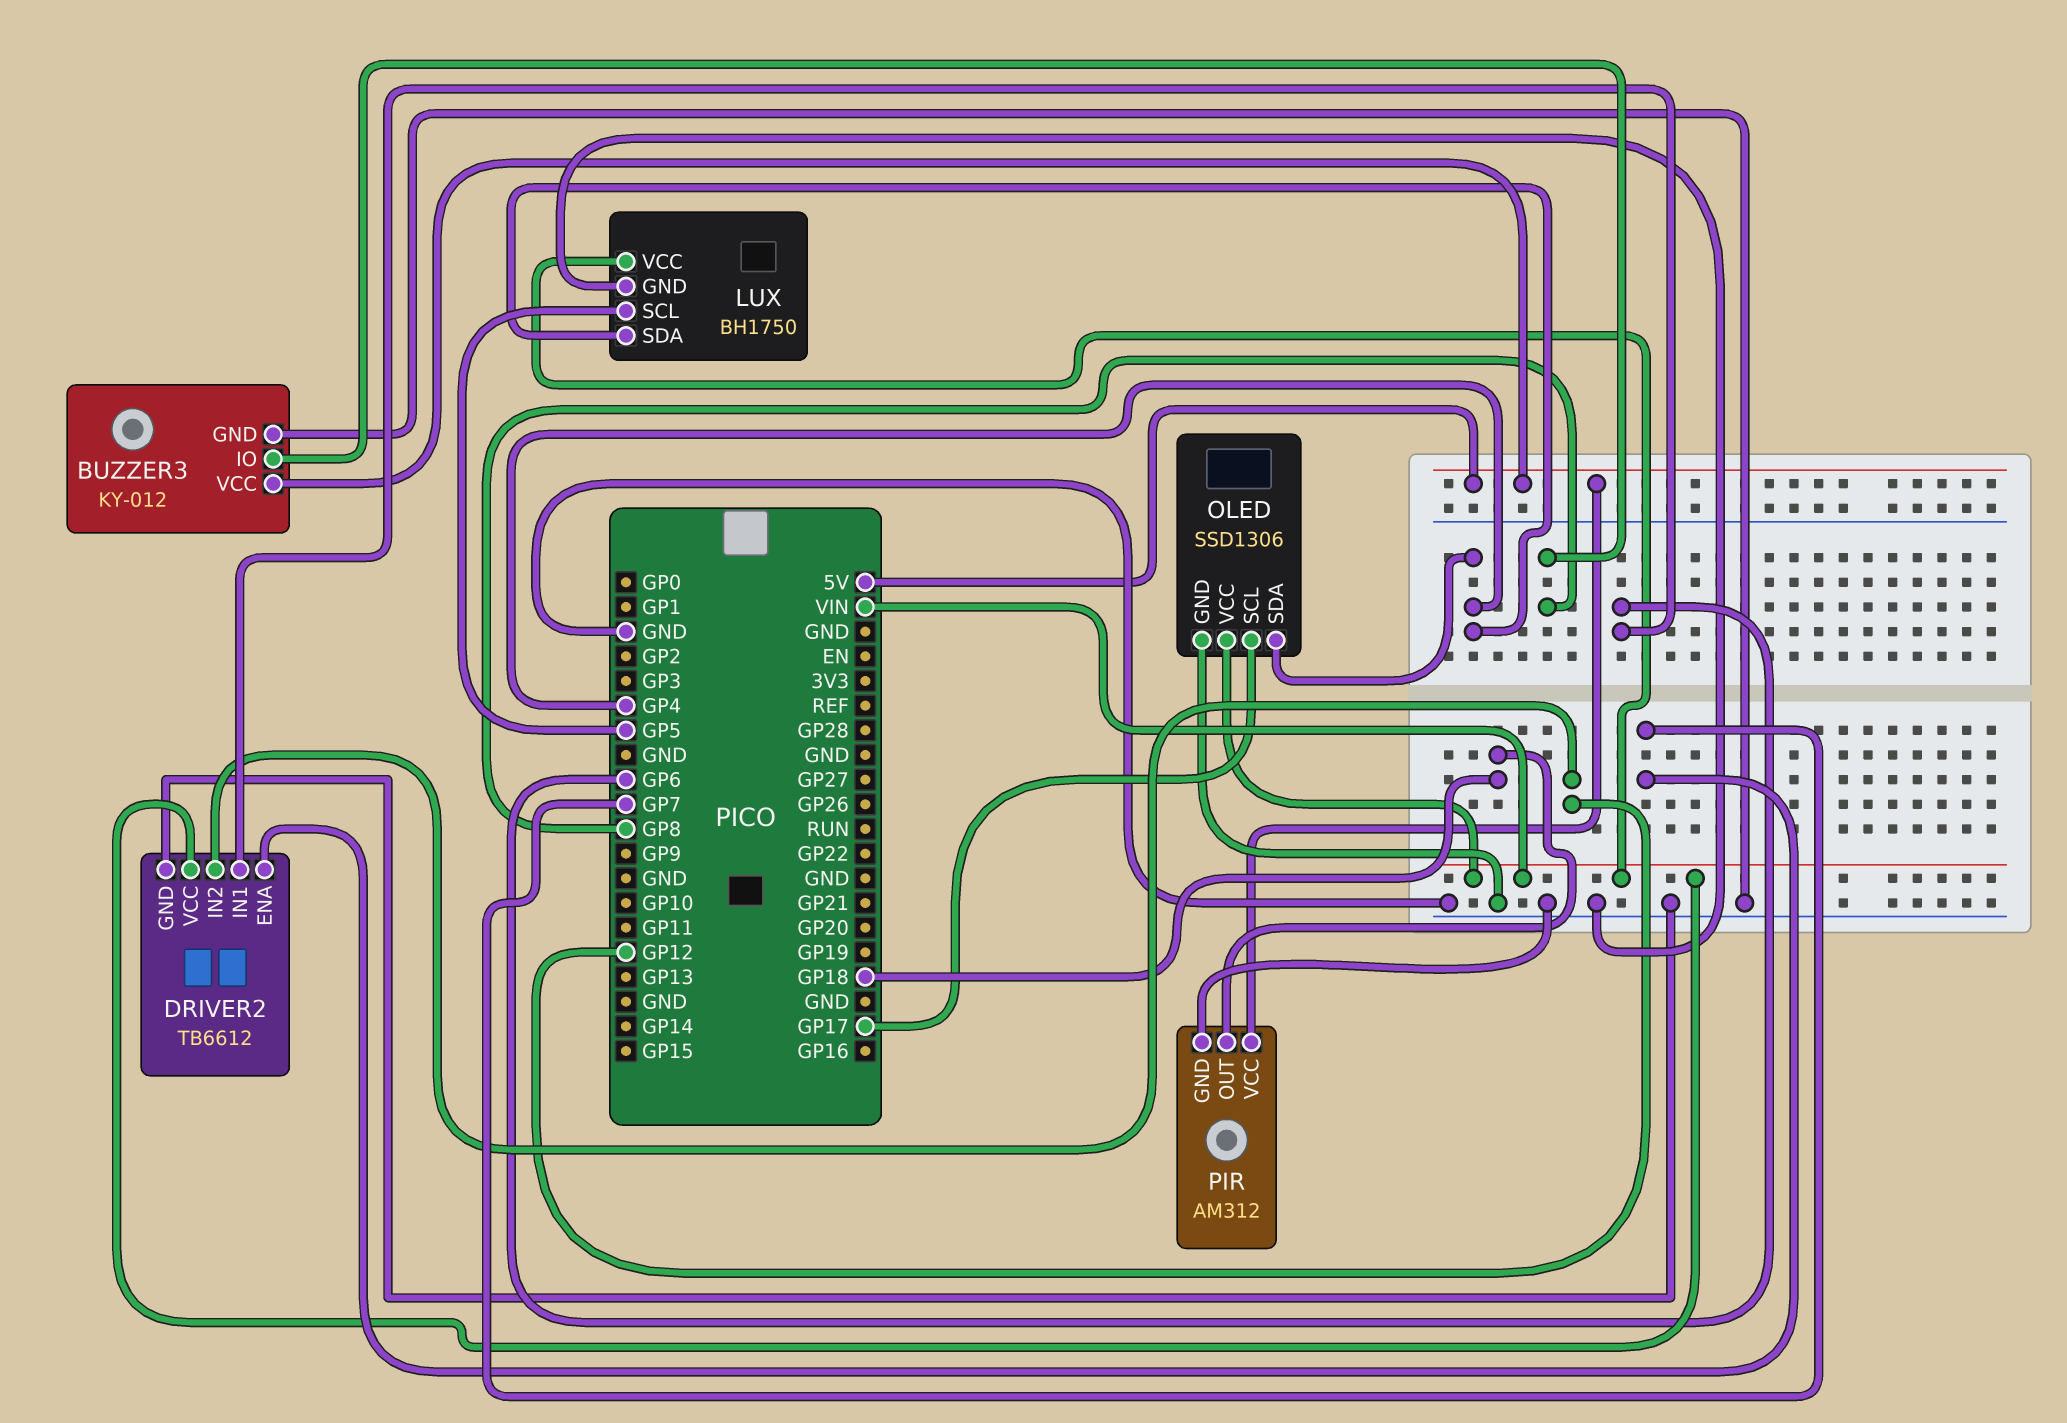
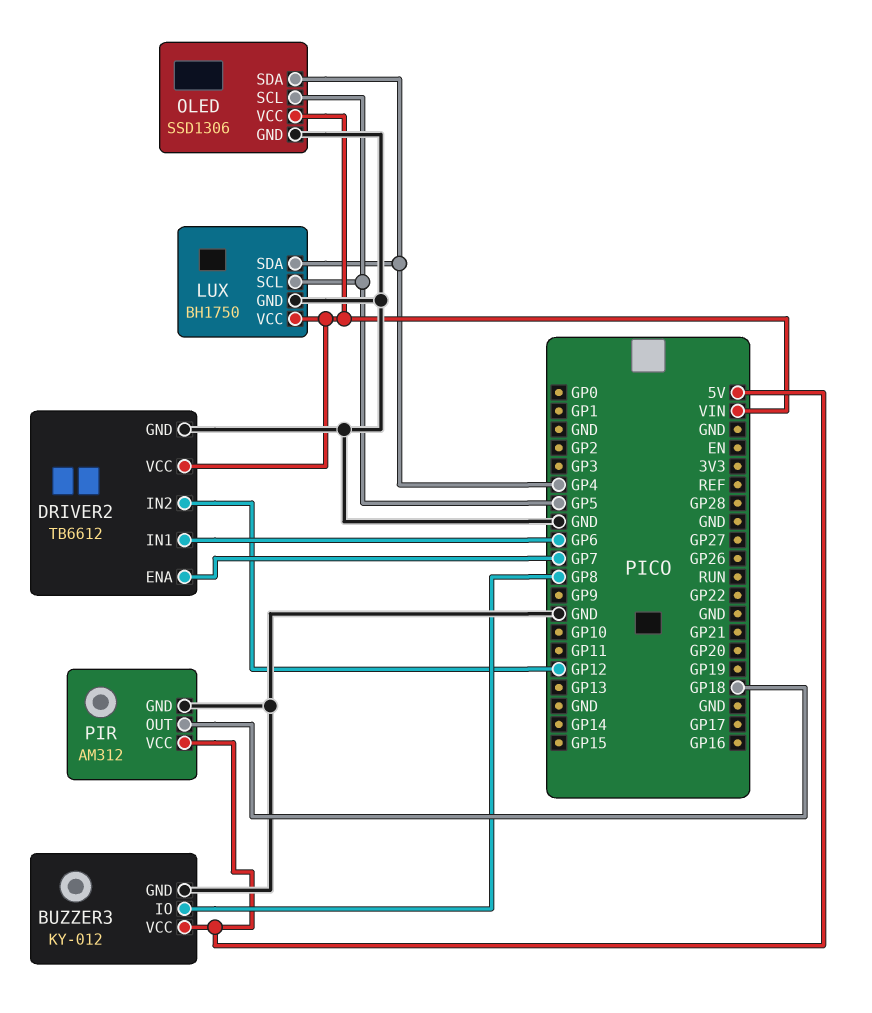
OLED pin SCL: GP17 -> GP5

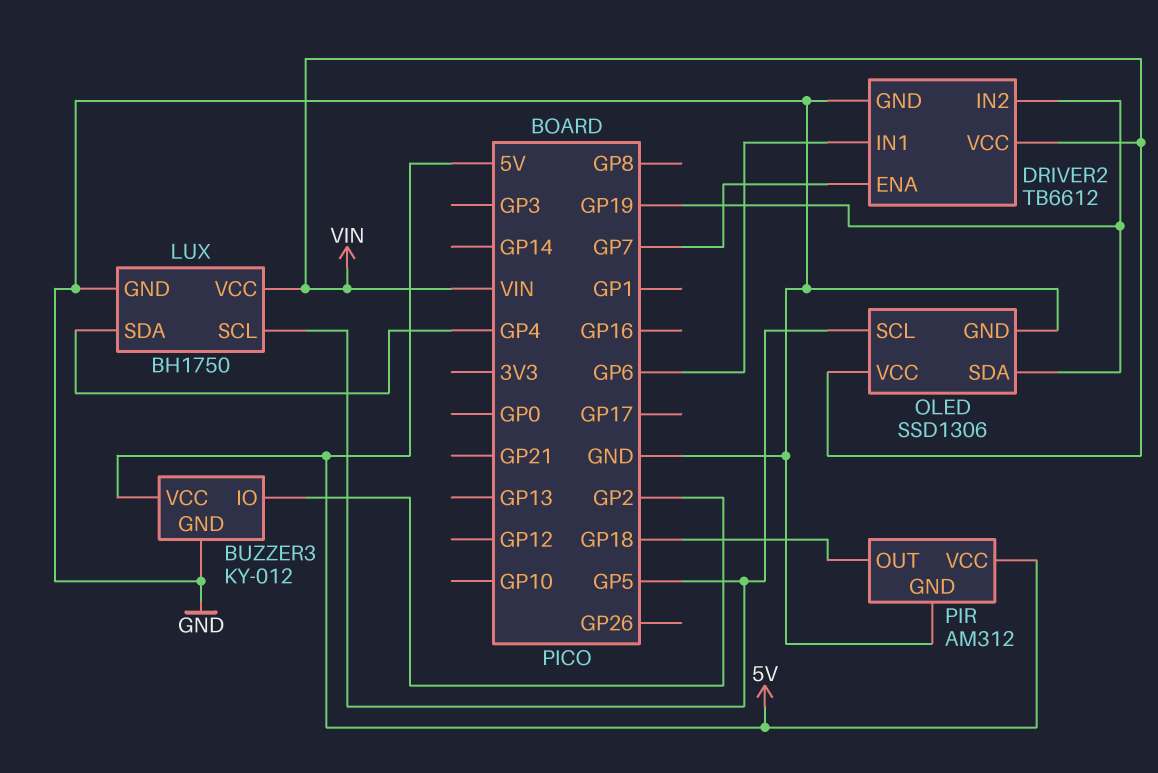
BUZZER3 pin IO: GP8 -> GP2
DRIVER2 pin IN2: GP12 -> GP19
OLED pin SDA: GP4 -> GP19

